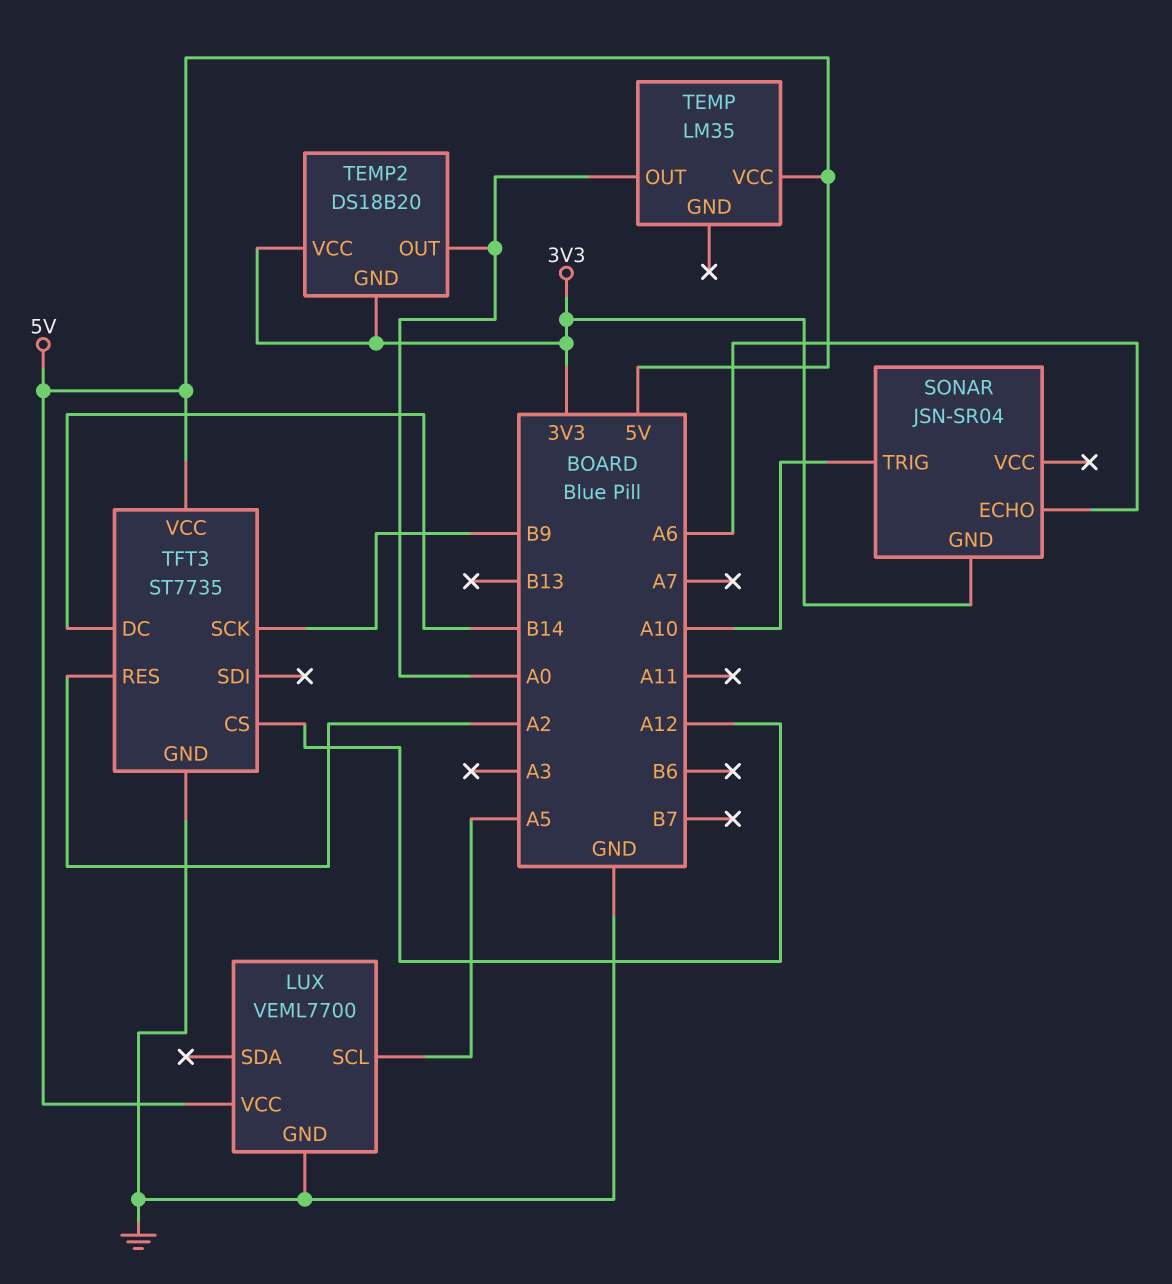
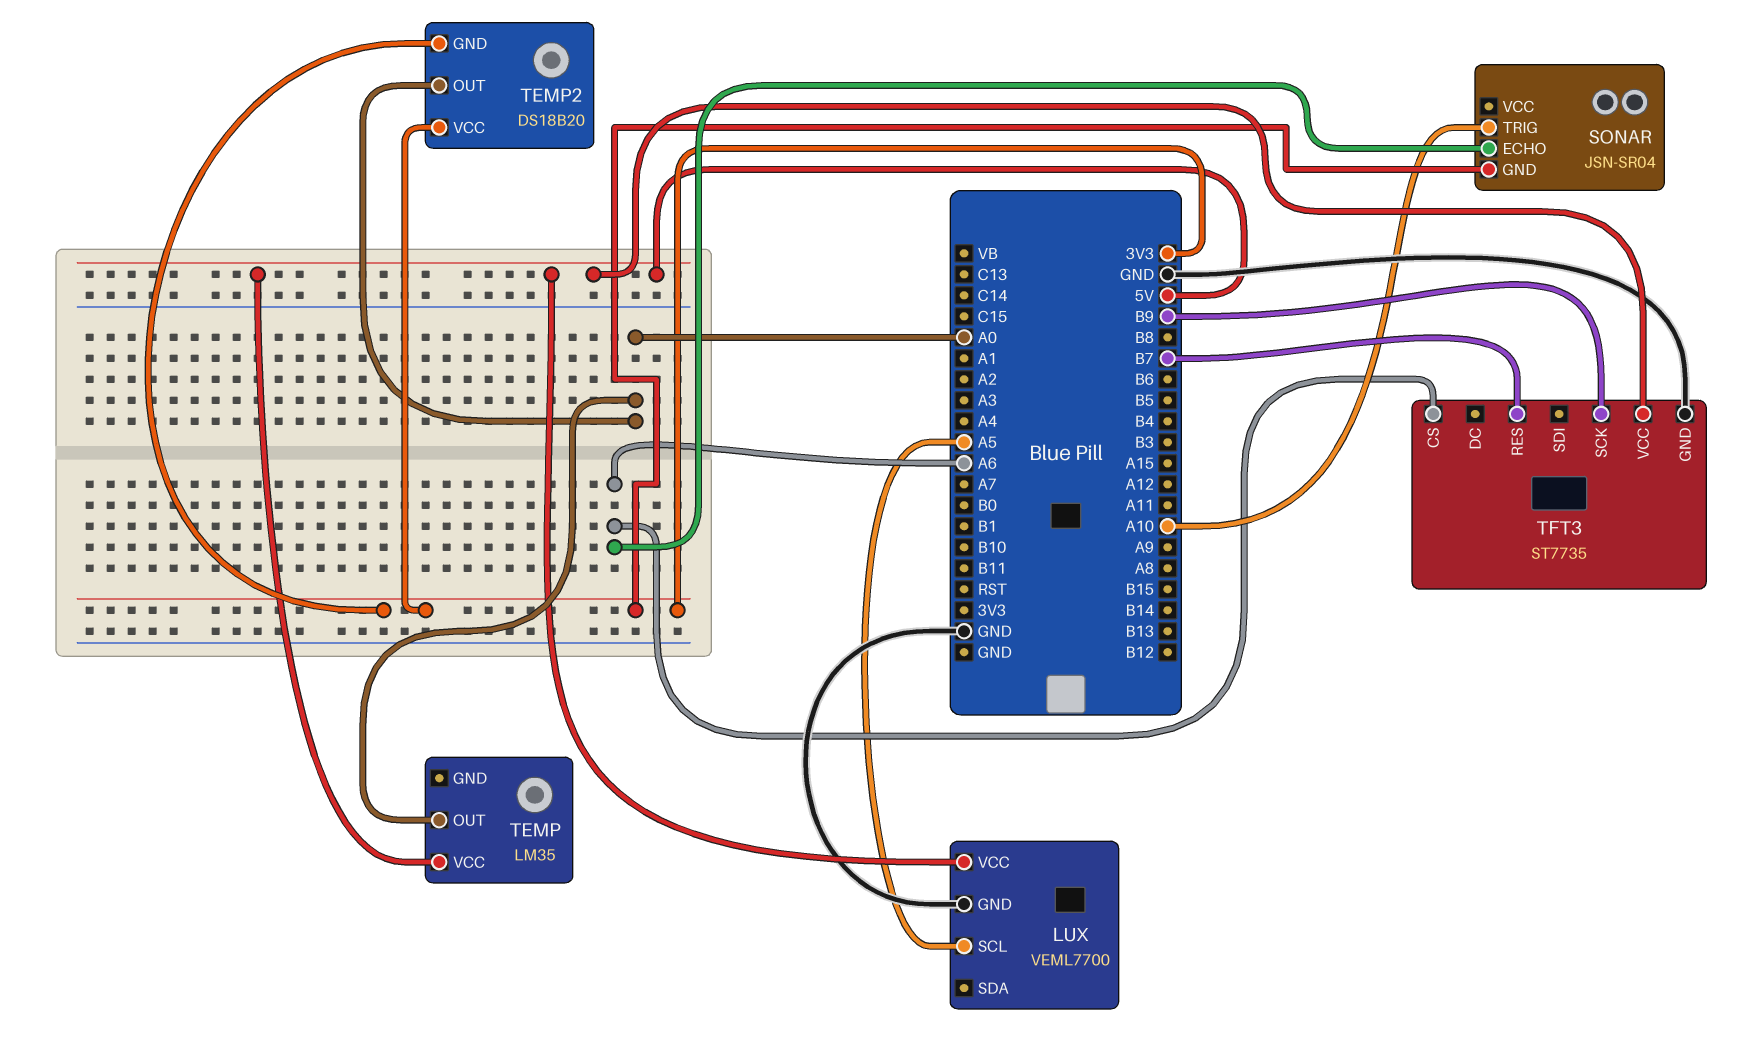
TFT3 pin CS: A12 -> A6
TFT3 pin DC: B14 -> none
TFT3 pin RES: A2 -> B7

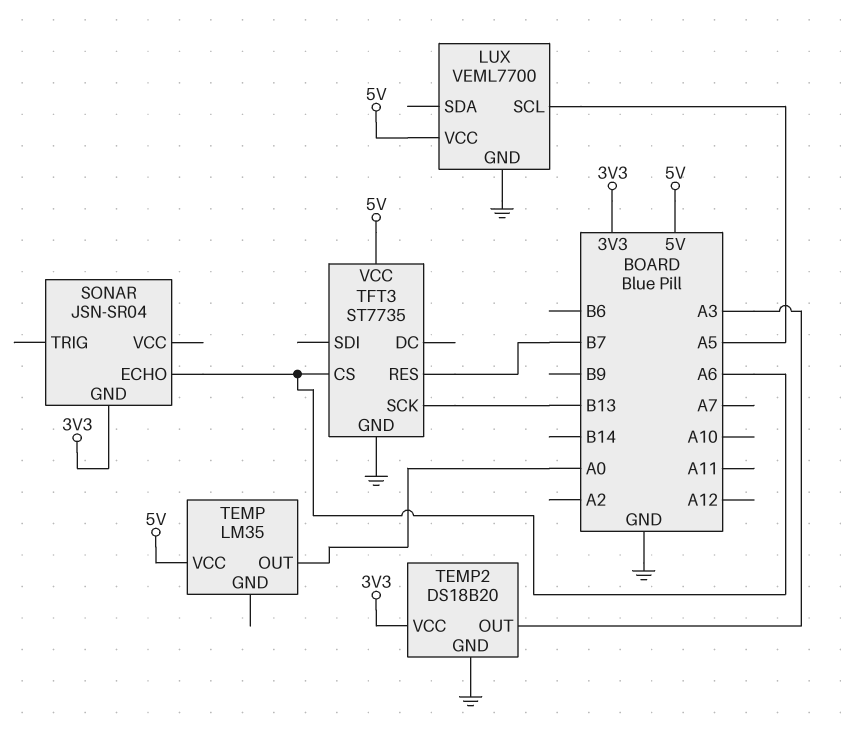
SONAR pin TRIG: A10 -> none
TEMP2 pin GND: 3V3 -> GND
TEMP2 pin OUT: A0 -> A3
TFT3 pin SCK: B9 -> B13

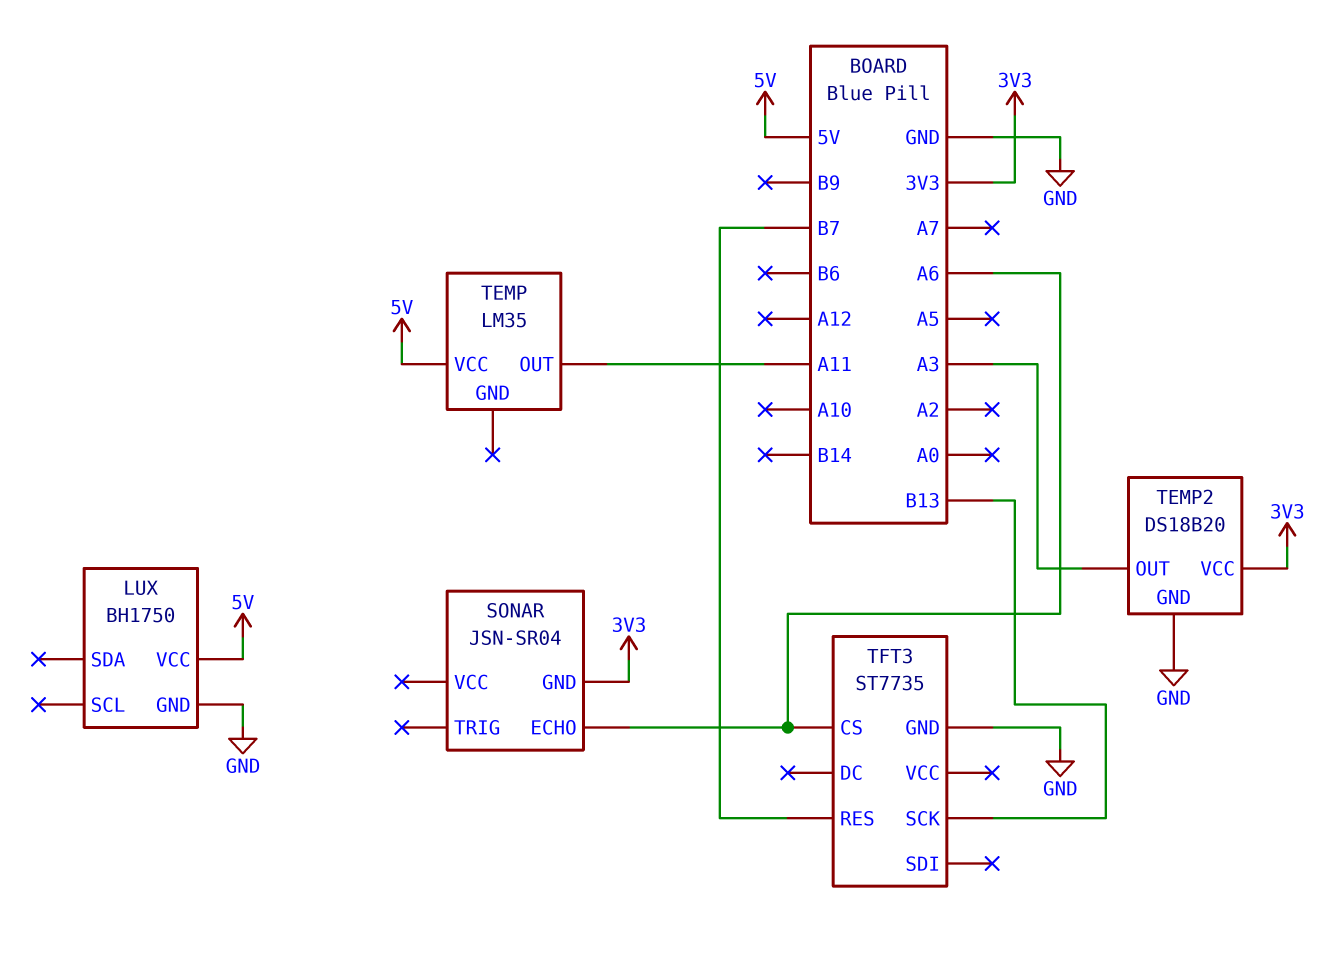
LUX: VEML7700 -> BH1750
LUX pin SCL: A5 -> none
TEMP pin OUT: A0 -> A11
TFT3 pin VCC: 5V -> none

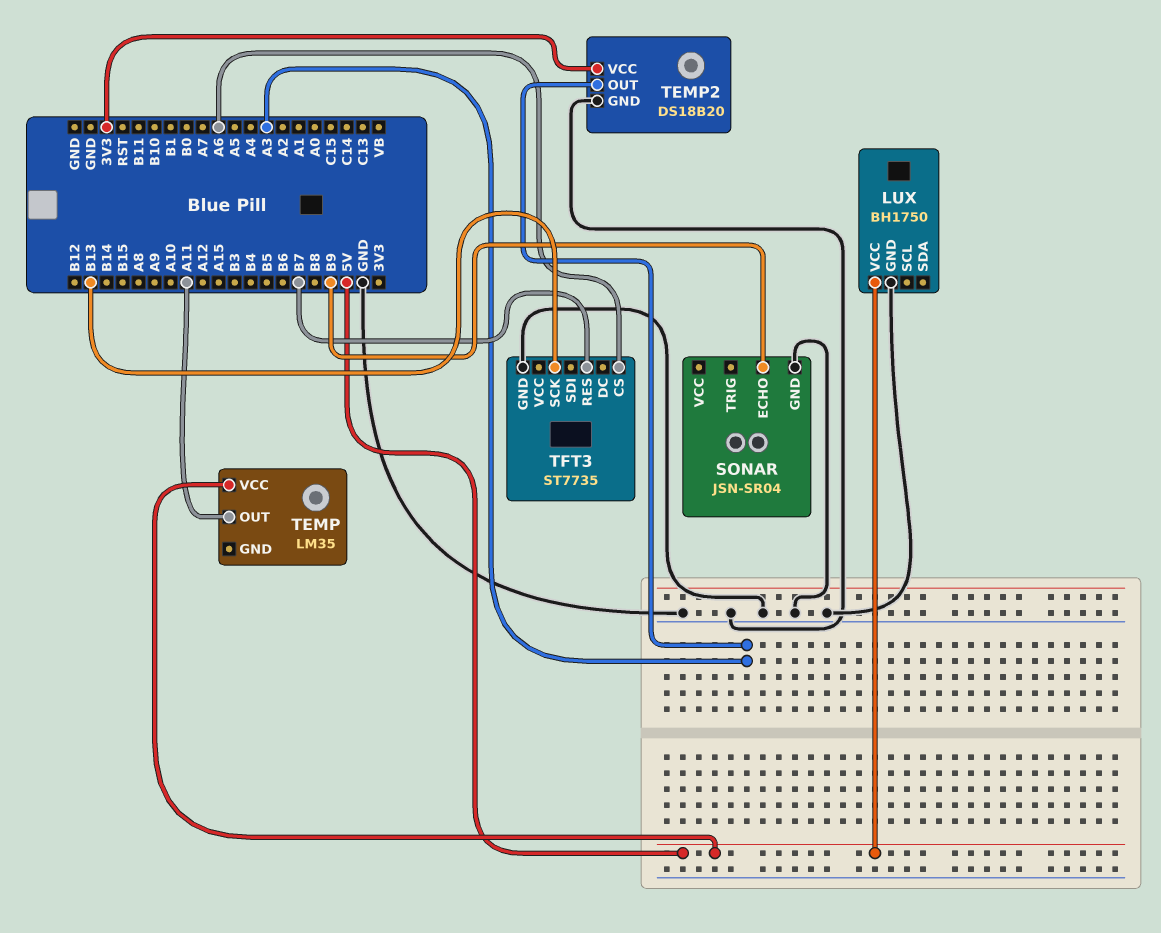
SONAR pin ECHO: A6 -> B9
SONAR pin GND: 3V3 -> GND

